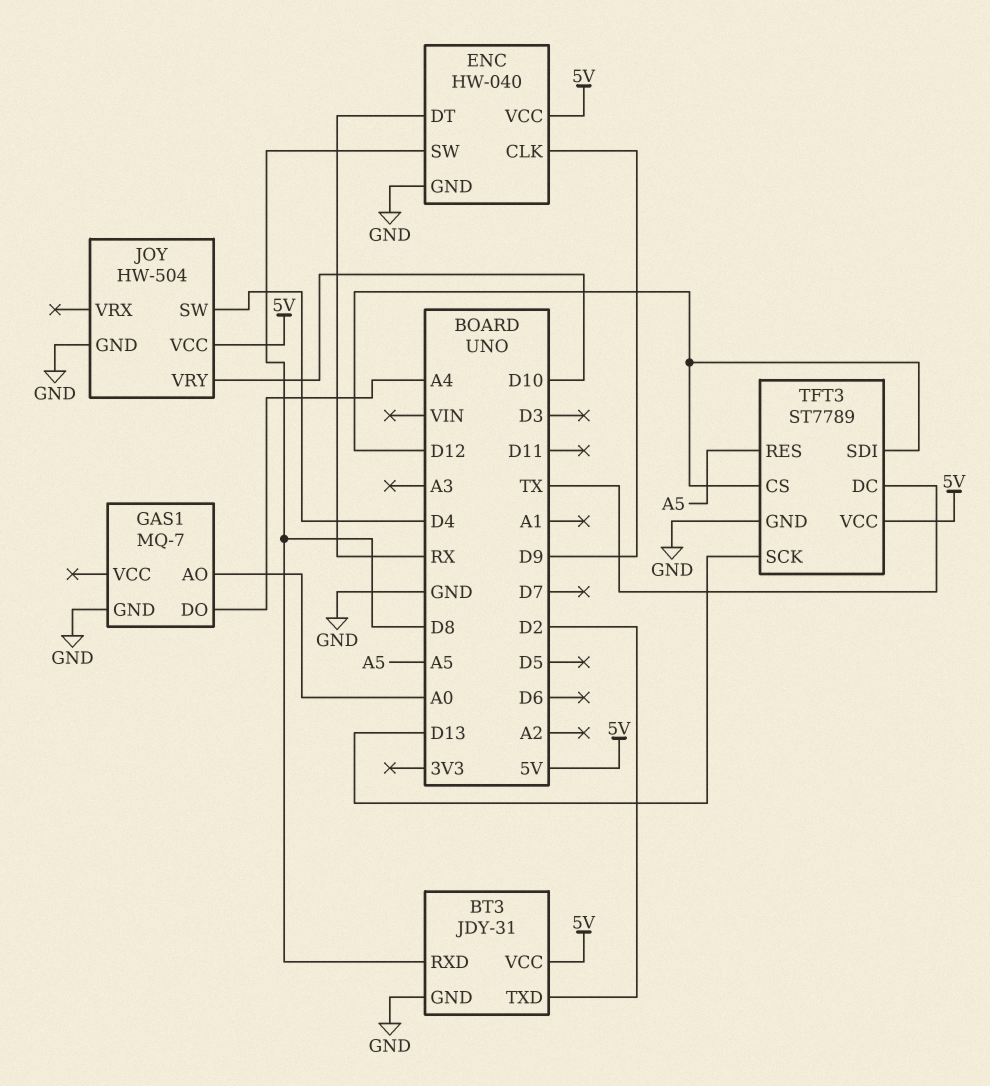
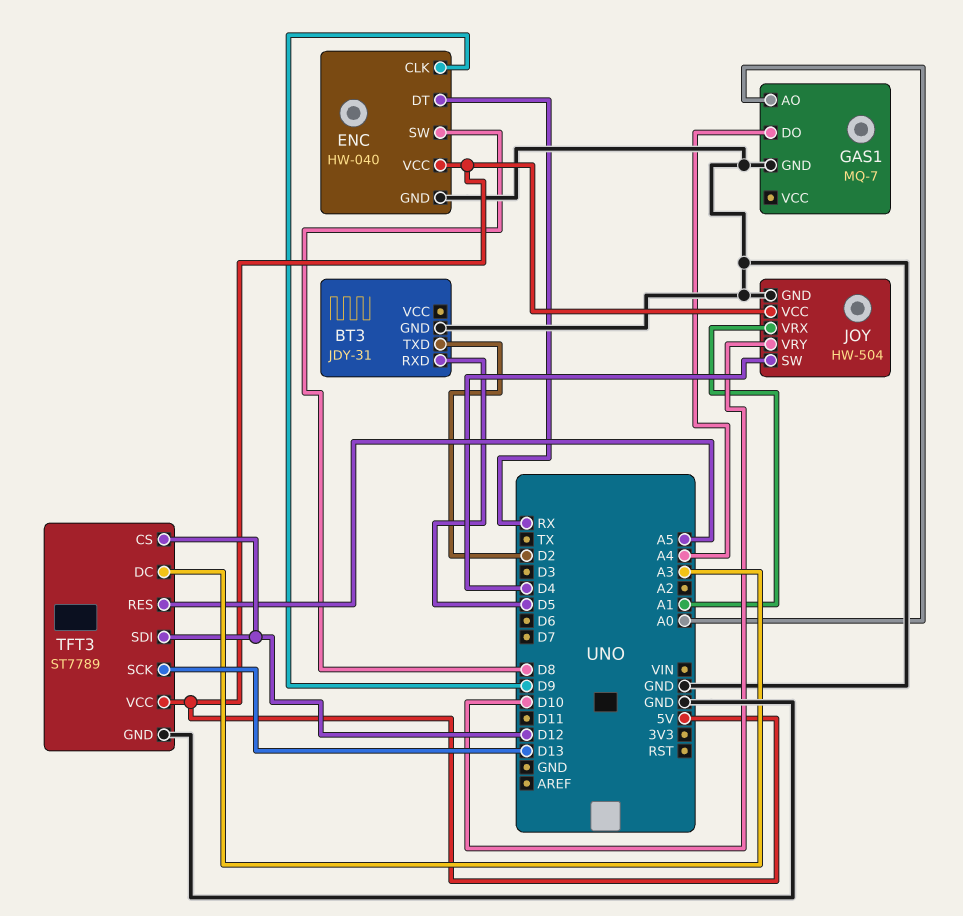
BT3 pin RXD: D8 -> D5
BT3 pin VCC: 5V -> none
JOY pin VRX: none -> A1
TFT3 pin DC: TX -> A3

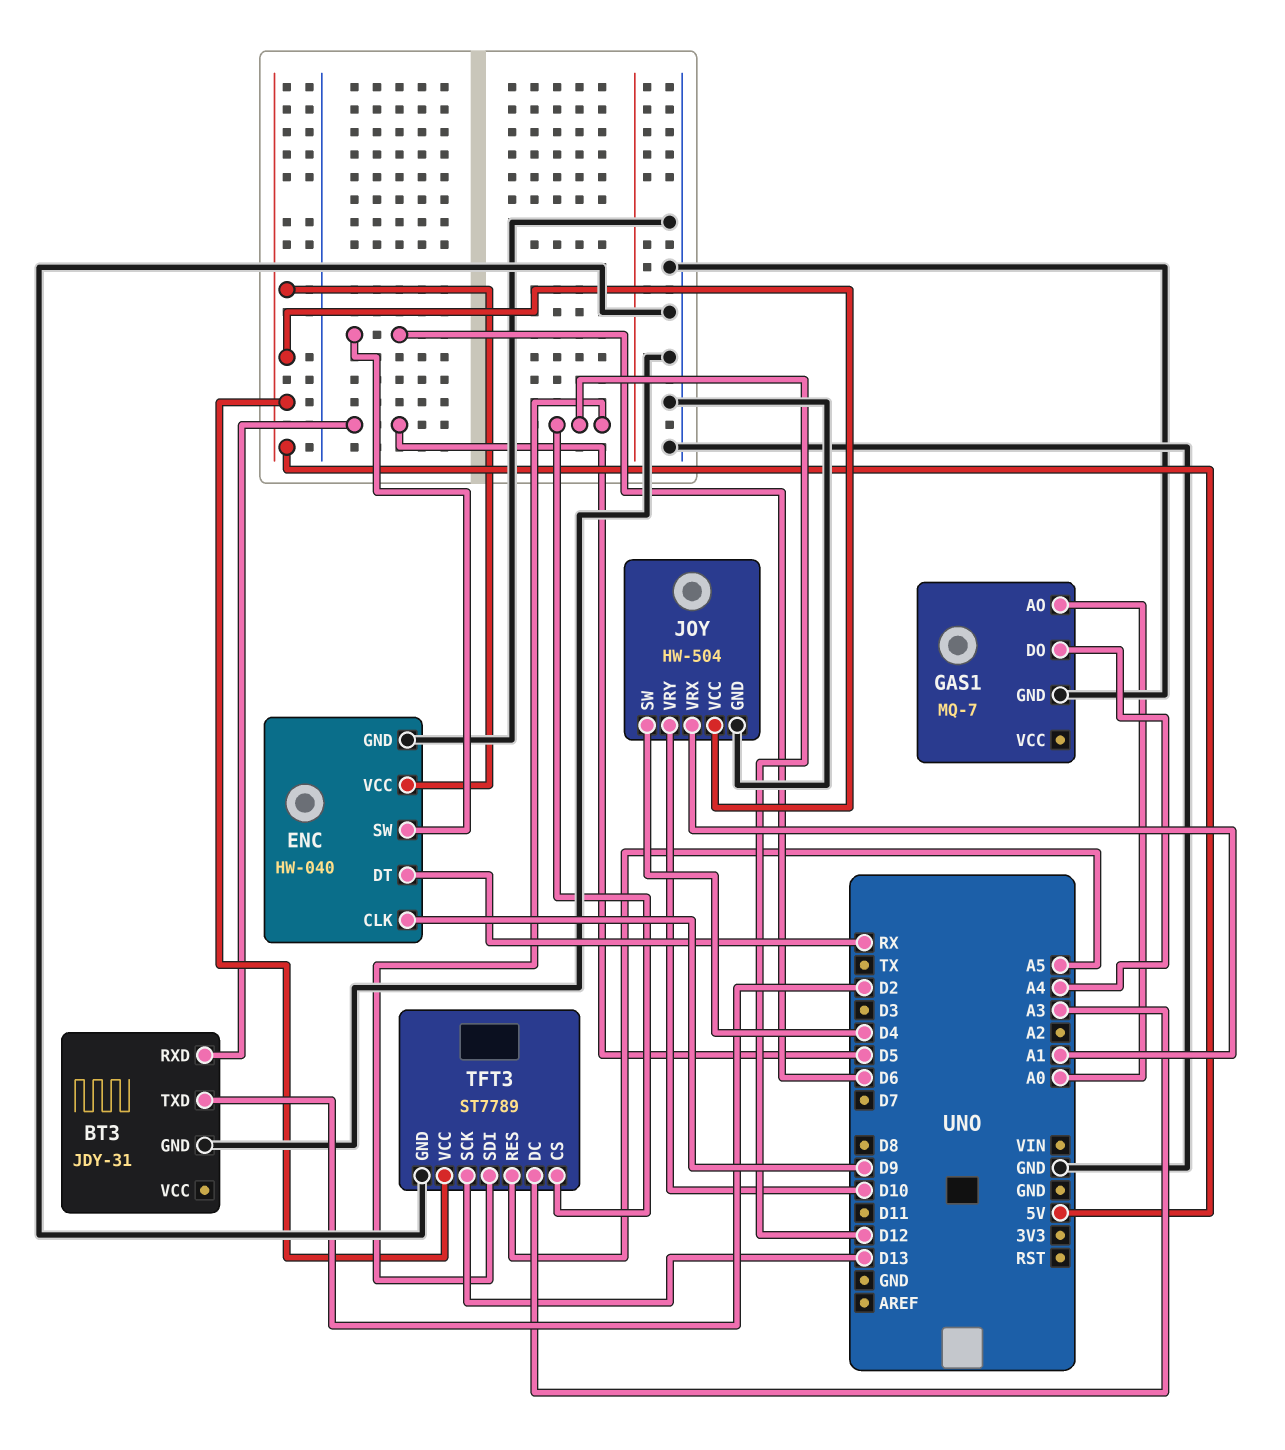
ENC pin SW: D8 -> D6

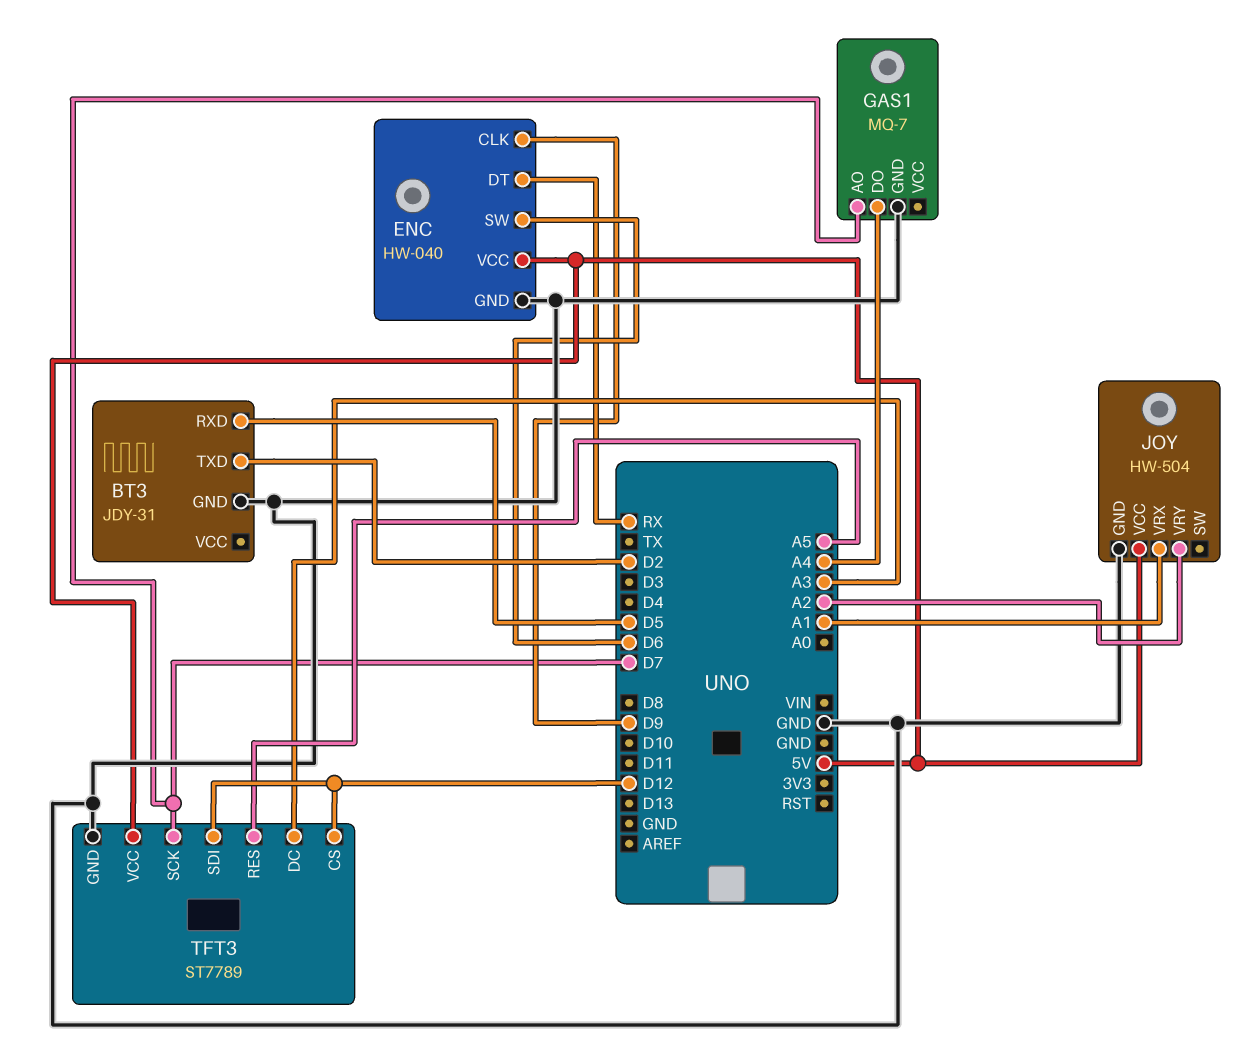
GAS1 pin AO: A0 -> D7
JOY pin SW: D4 -> none
JOY pin VRY: D10 -> A2
TFT3 pin SCK: D13 -> D7

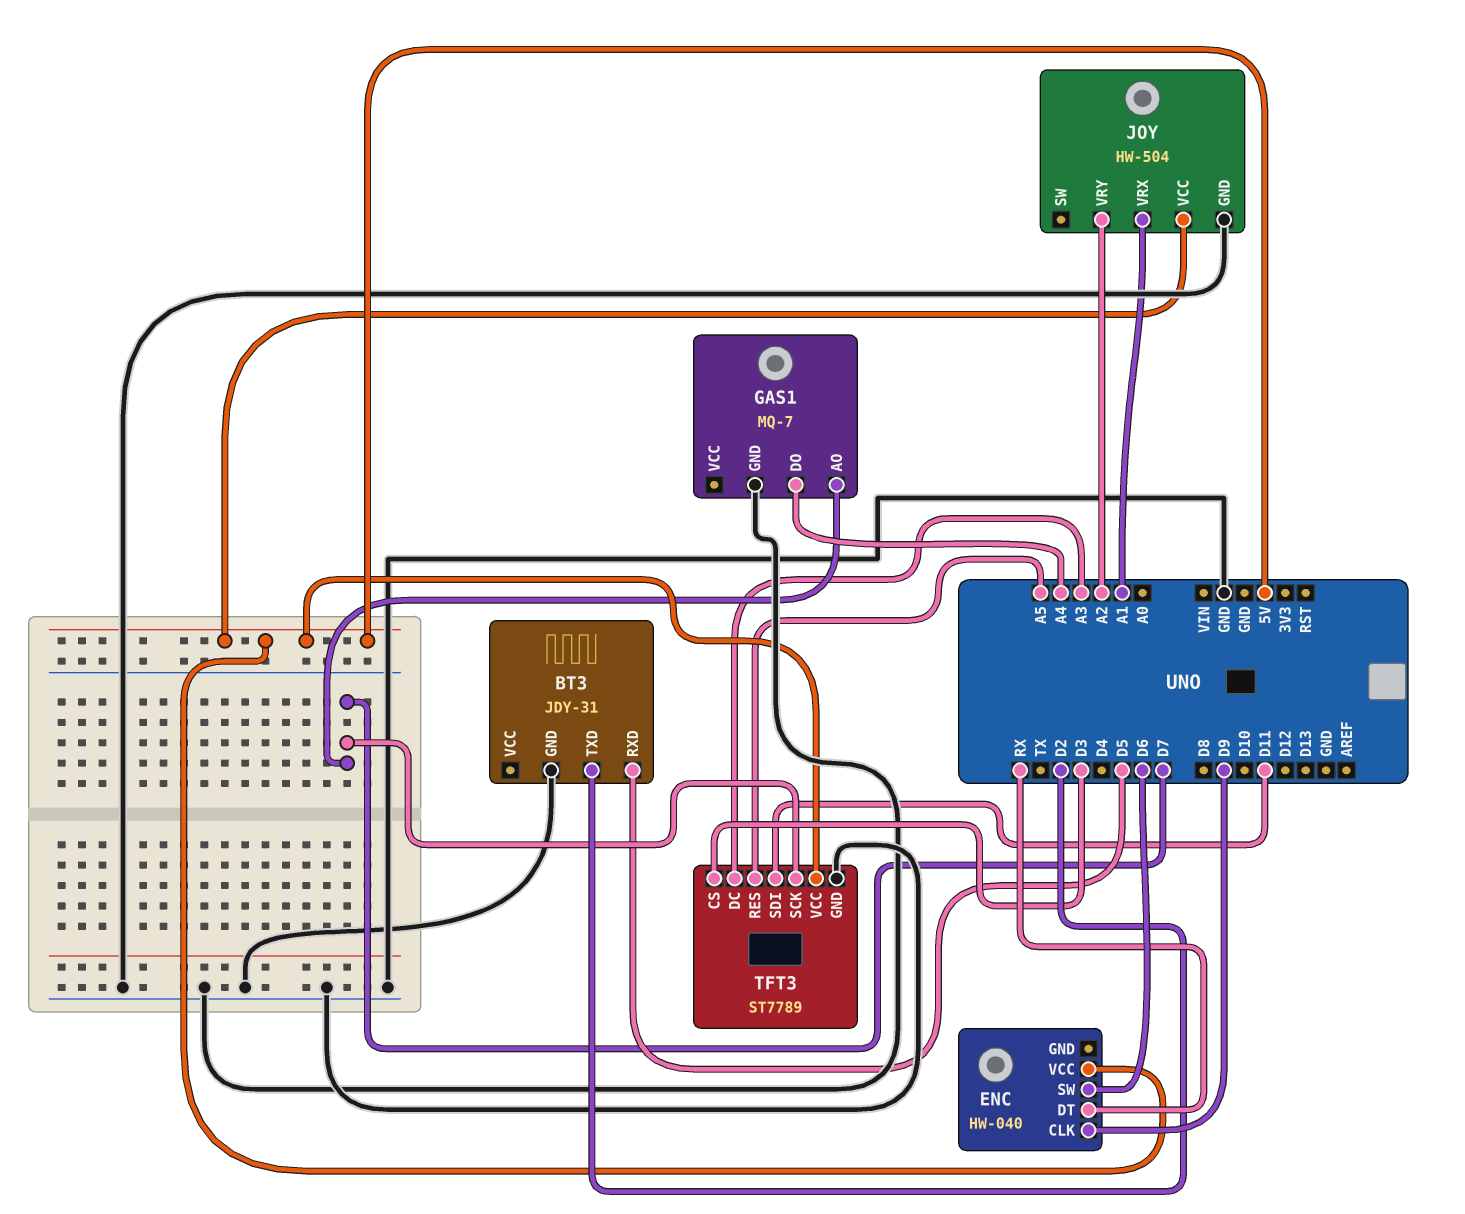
ENC pin GND: GND -> none
TFT3 pin CS: D12 -> D3
TFT3 pin SDI: D12 -> D11

